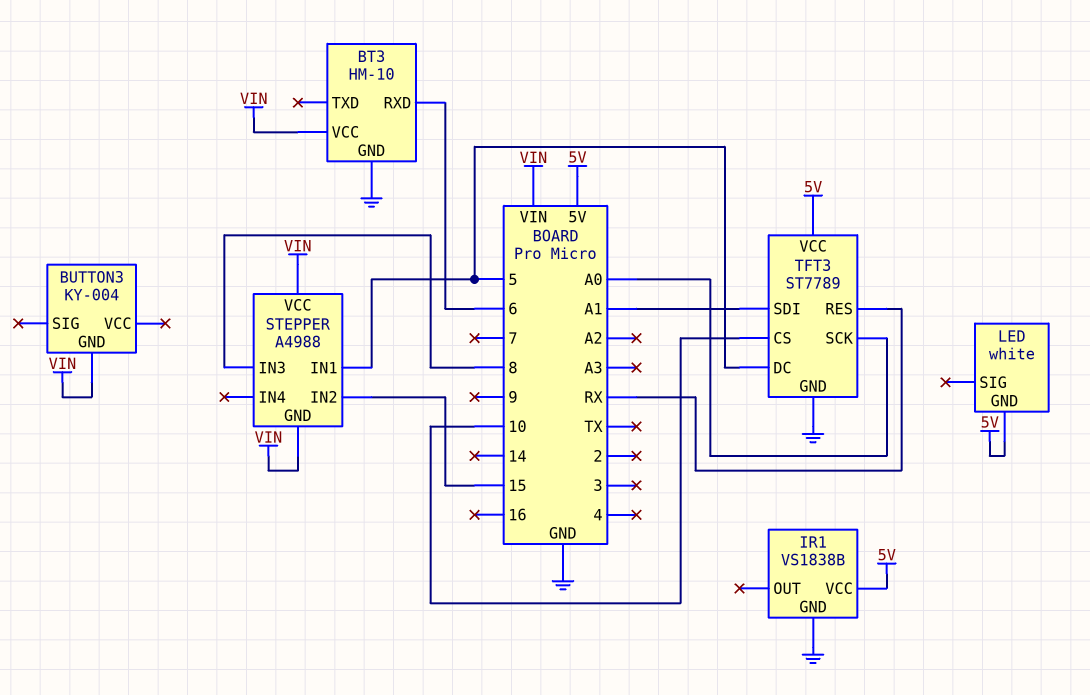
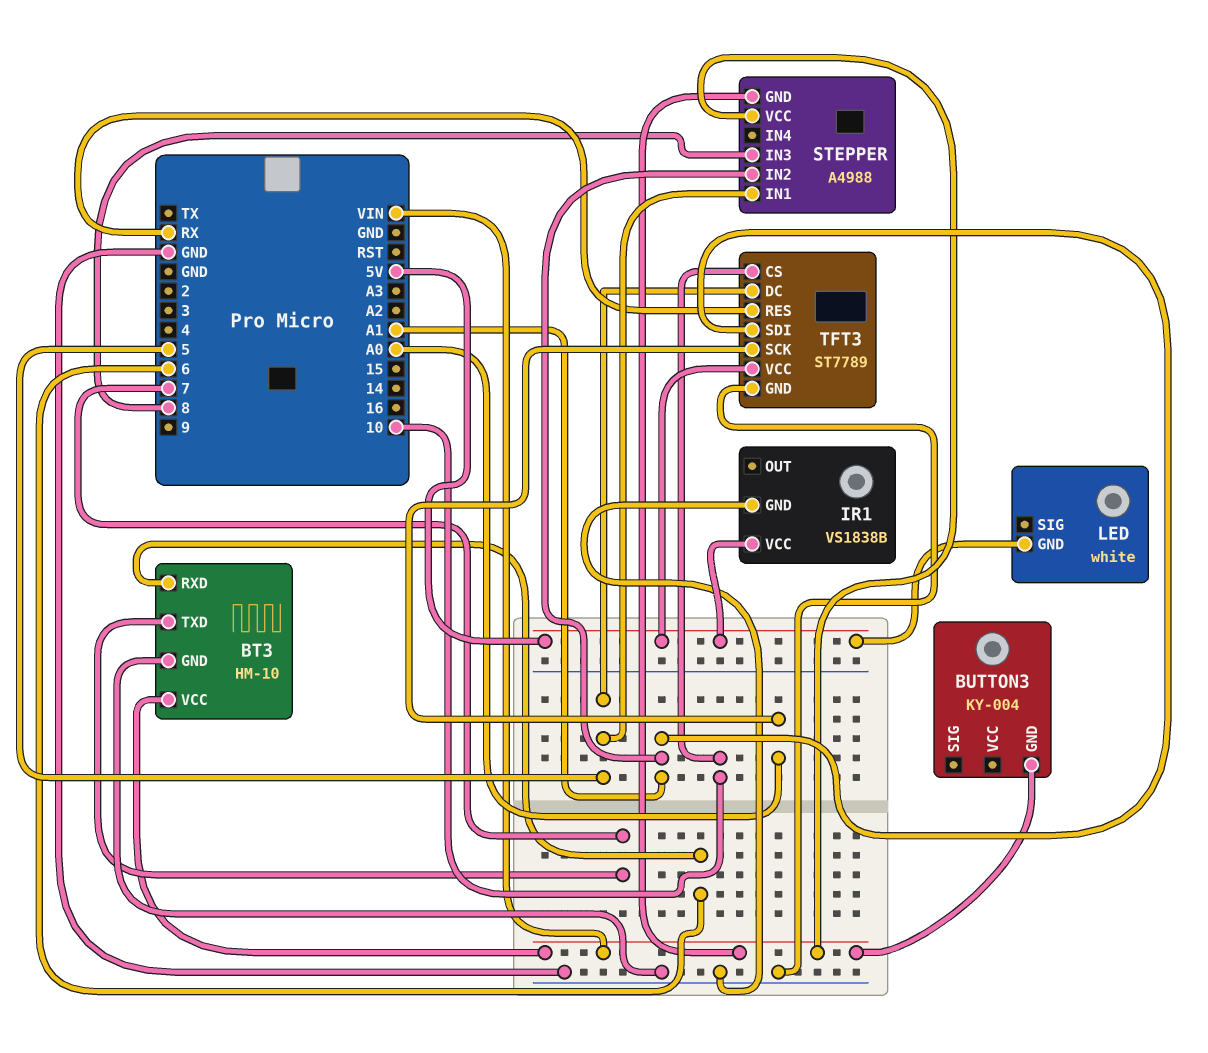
BT3 pin TXD: none -> 7
STEPPER pin IN2: 15 -> A1

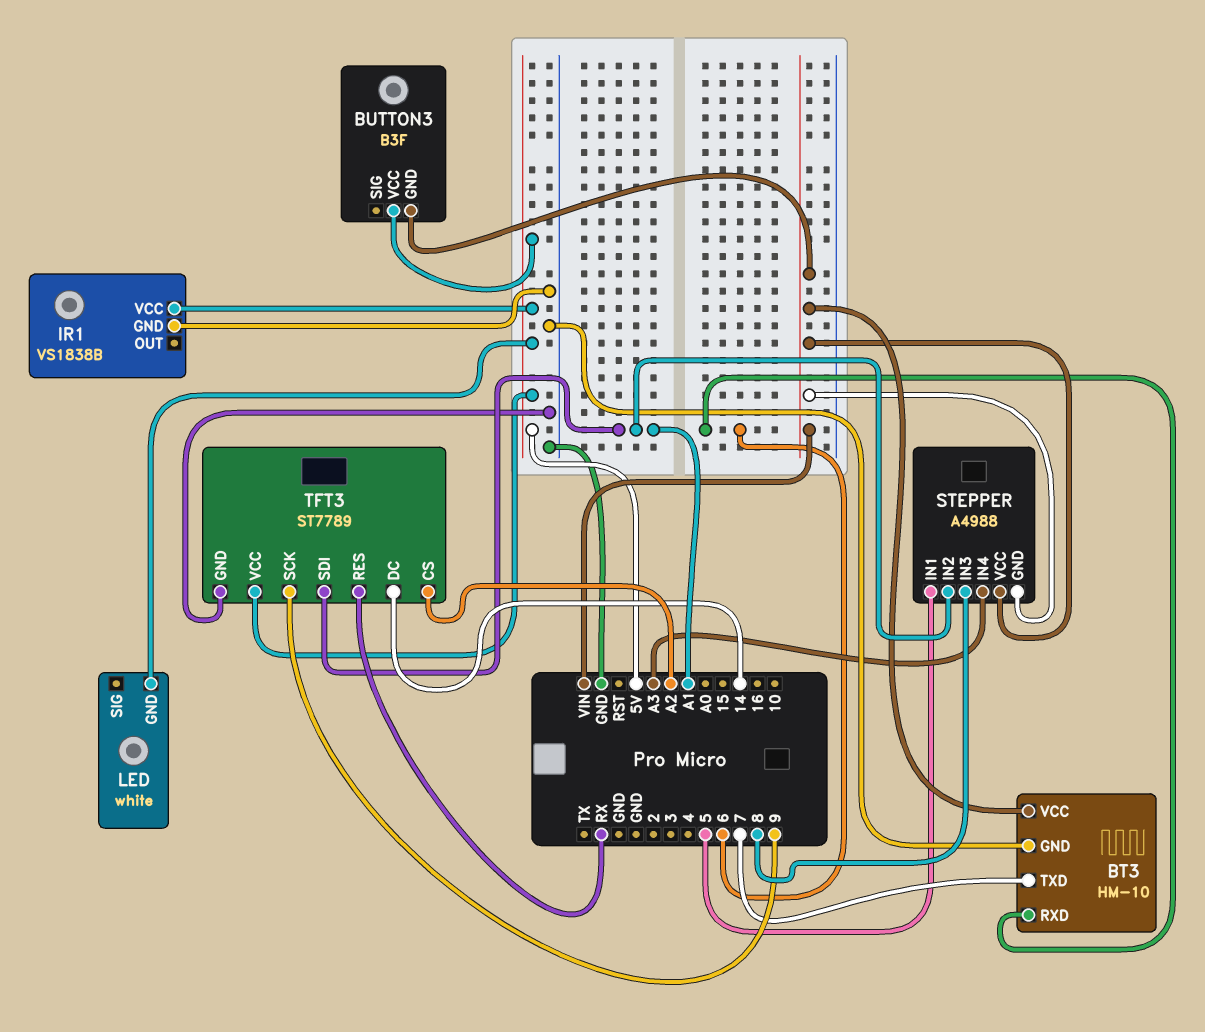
BUTTON3: KY-004 -> B3F
BUTTON3 pin VCC: none -> 5V
STEPPER pin IN4: none -> A3
TFT3 pin CS: 10 -> A2
TFT3 pin DC: 5 -> 14
TFT3 pin SCK: A0 -> 9

